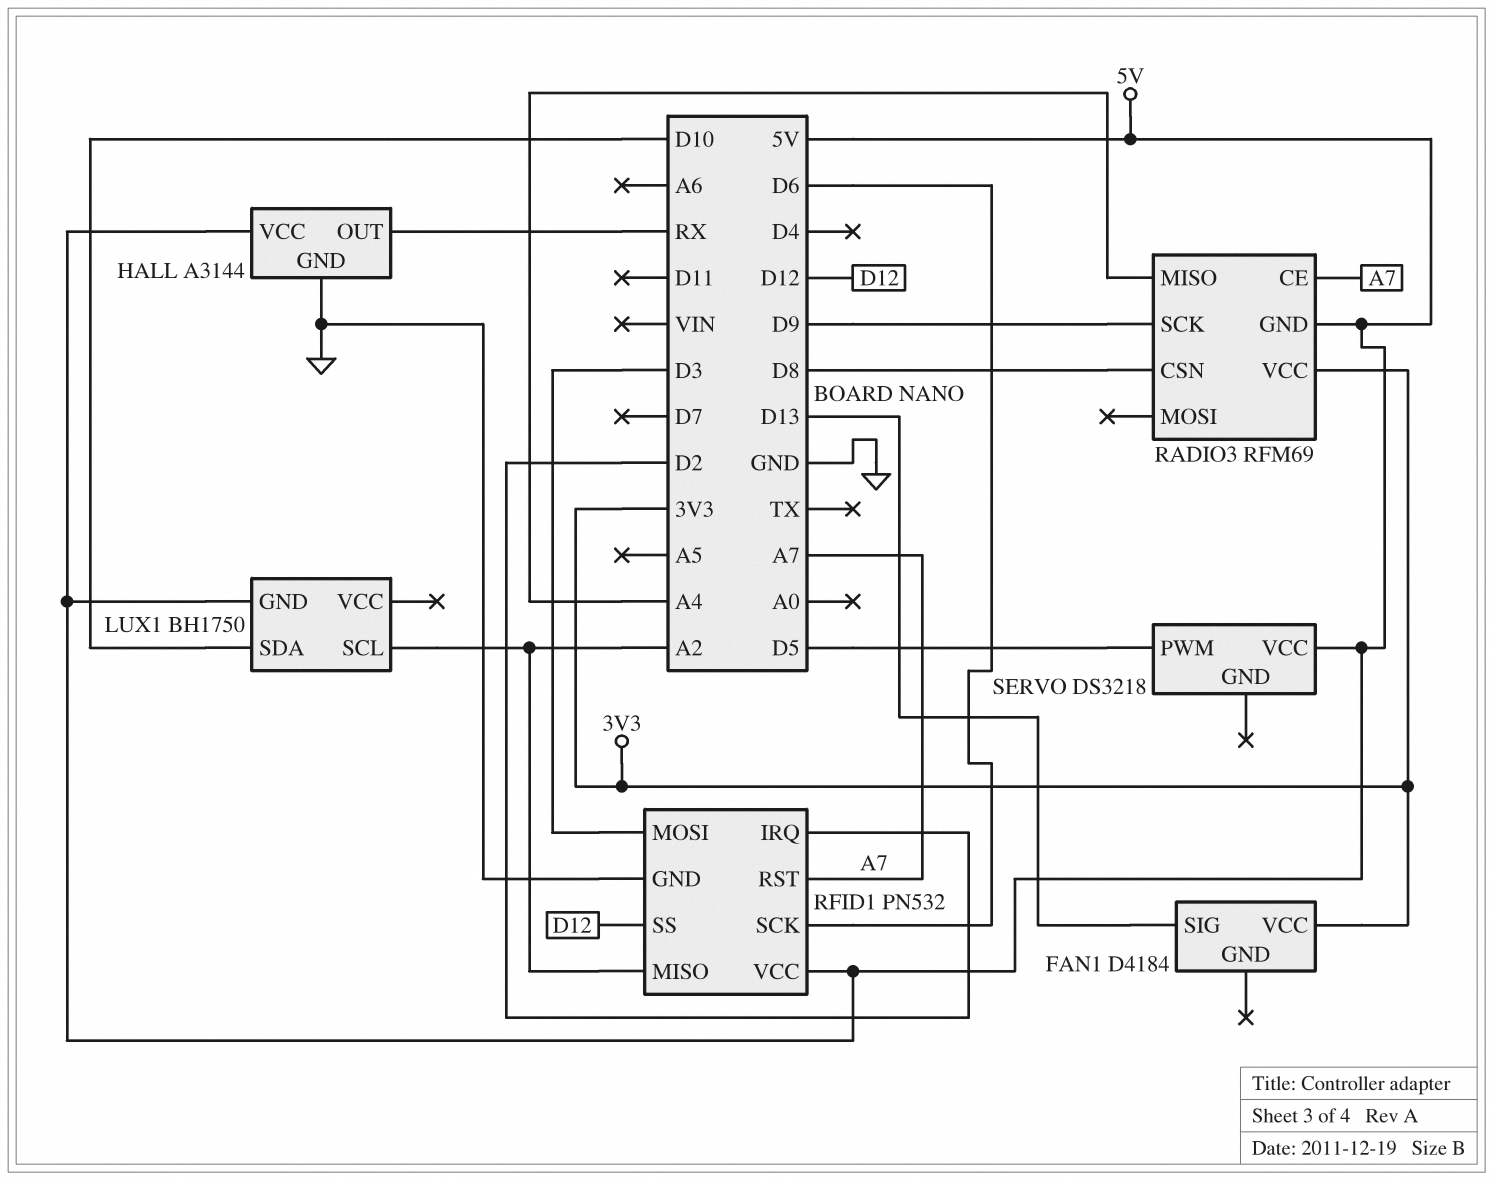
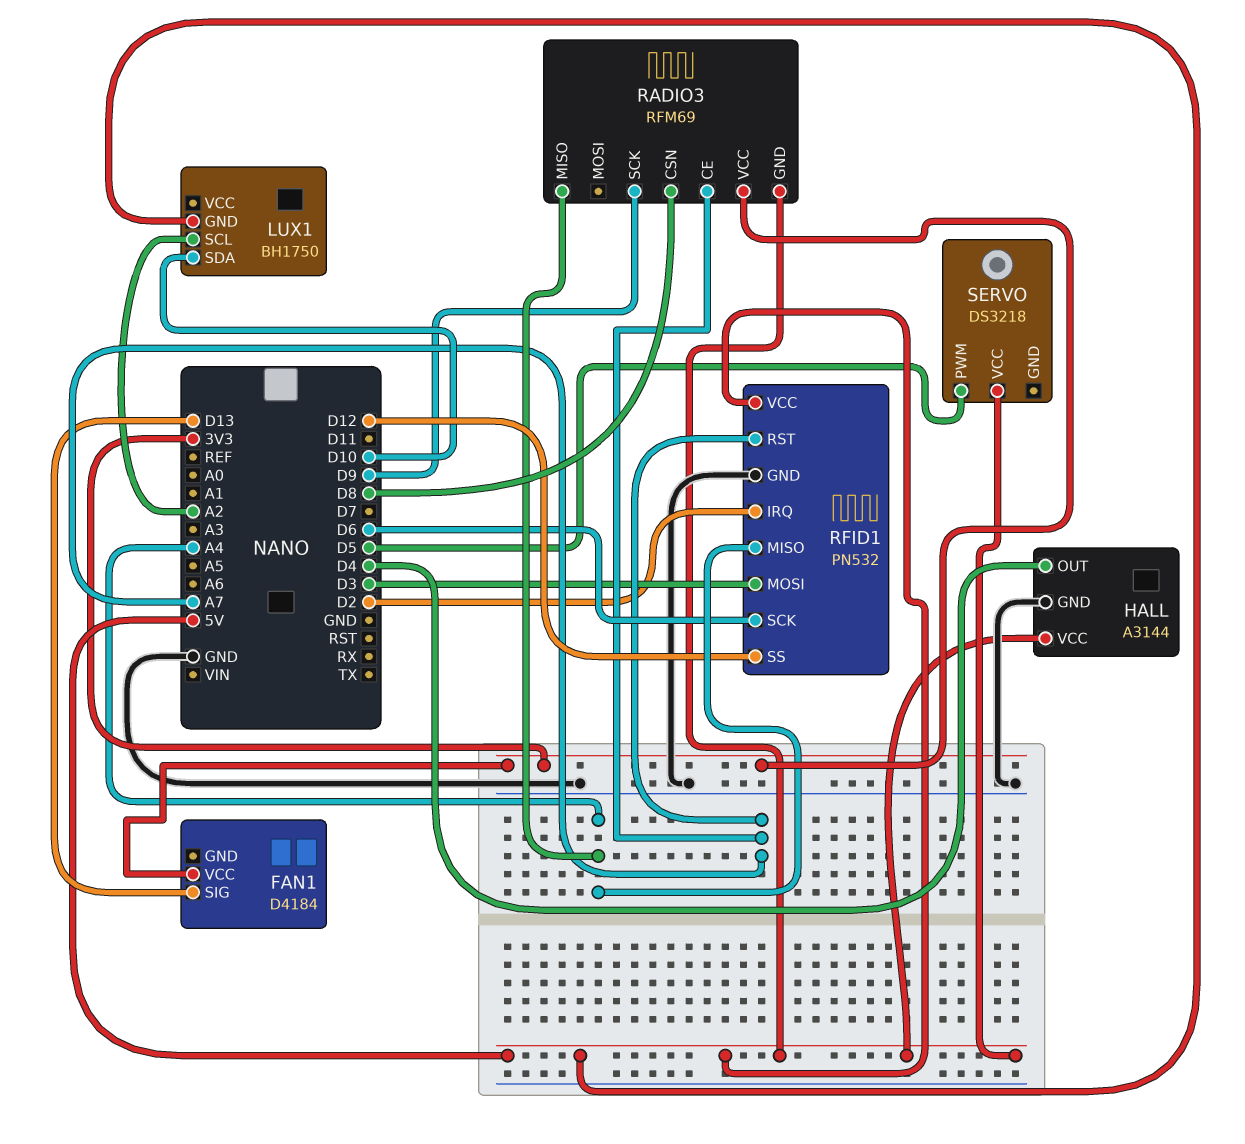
HALL pin OUT: RX -> D4
RFID1 pin MISO: A2 -> A4

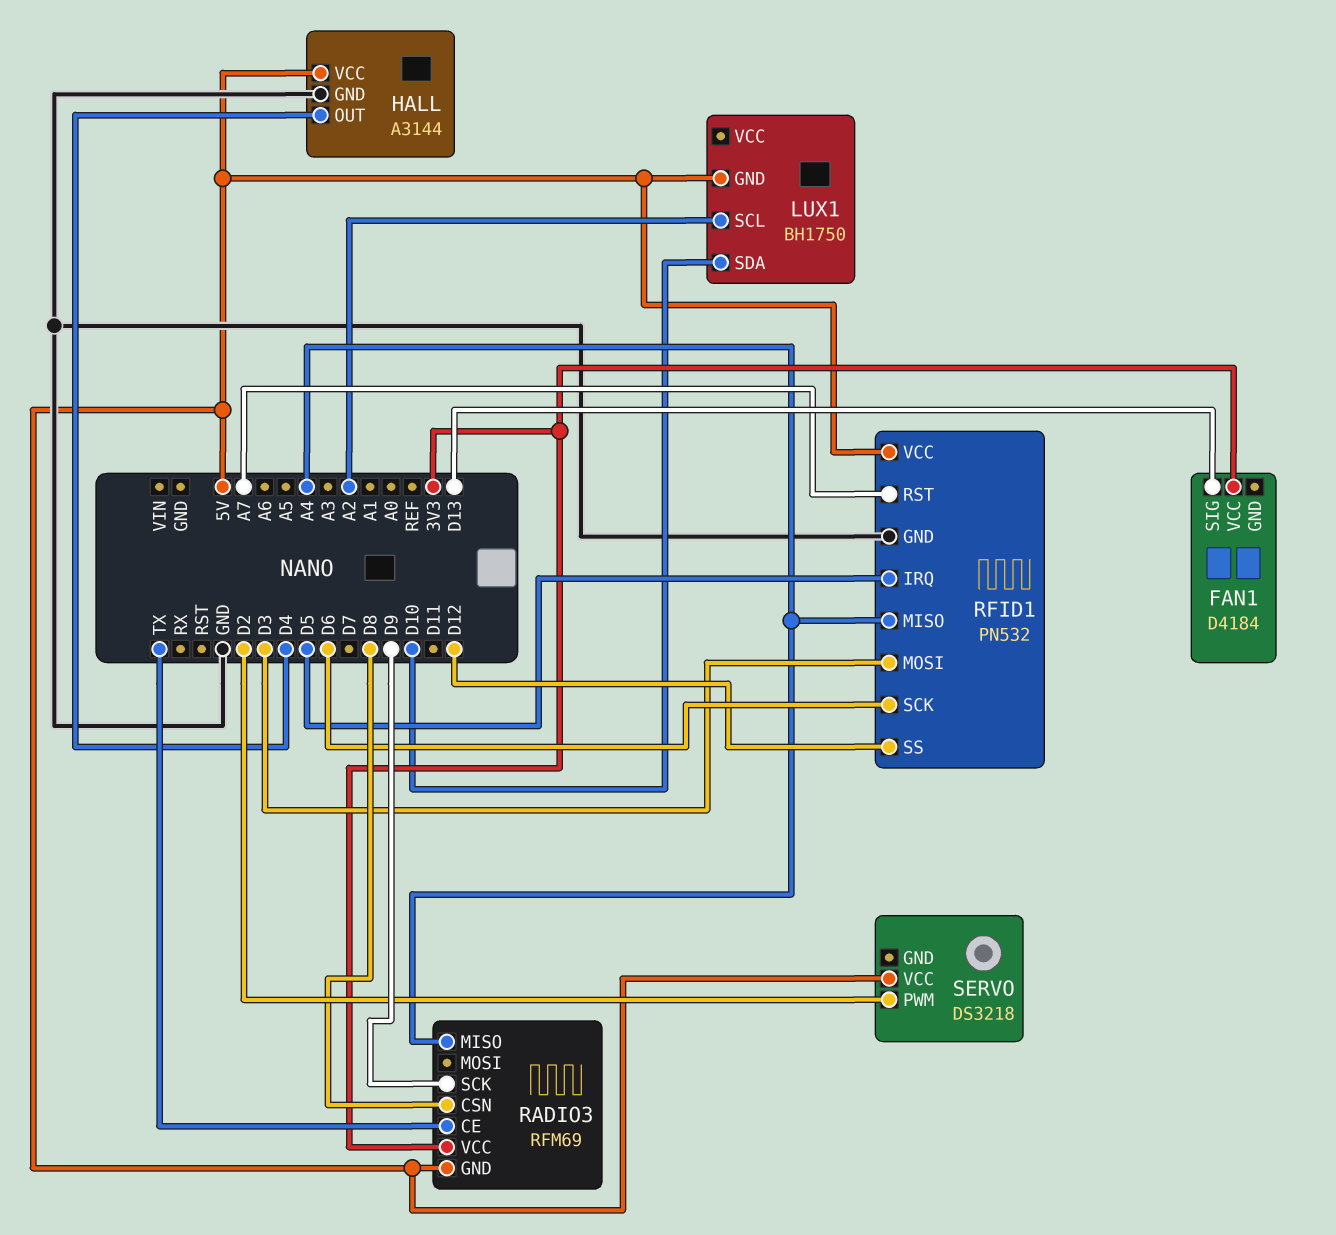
RADIO3 pin CE: A7 -> TX
RFID1 pin IRQ: D2 -> D5
SERVO pin PWM: D5 -> D2

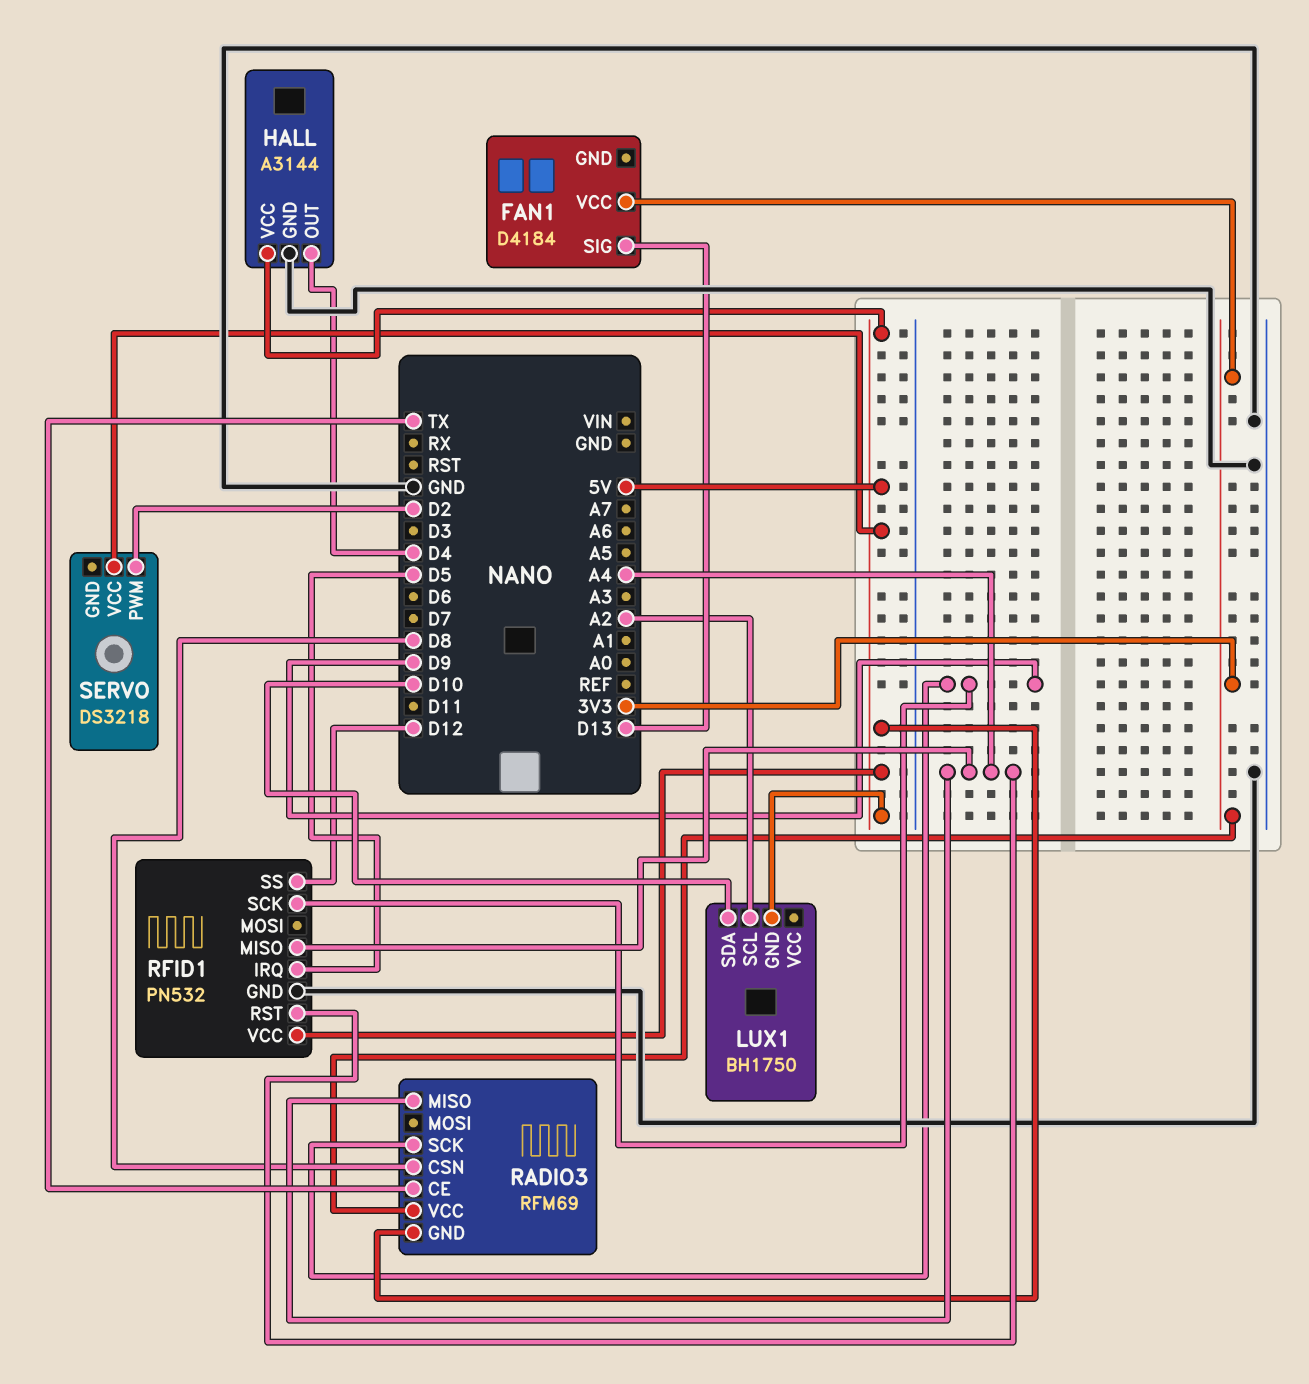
RFID1 pin MOSI: D3 -> none
RFID1 pin RST: A7 -> A4
RFID1 pin SCK: D6 -> D9

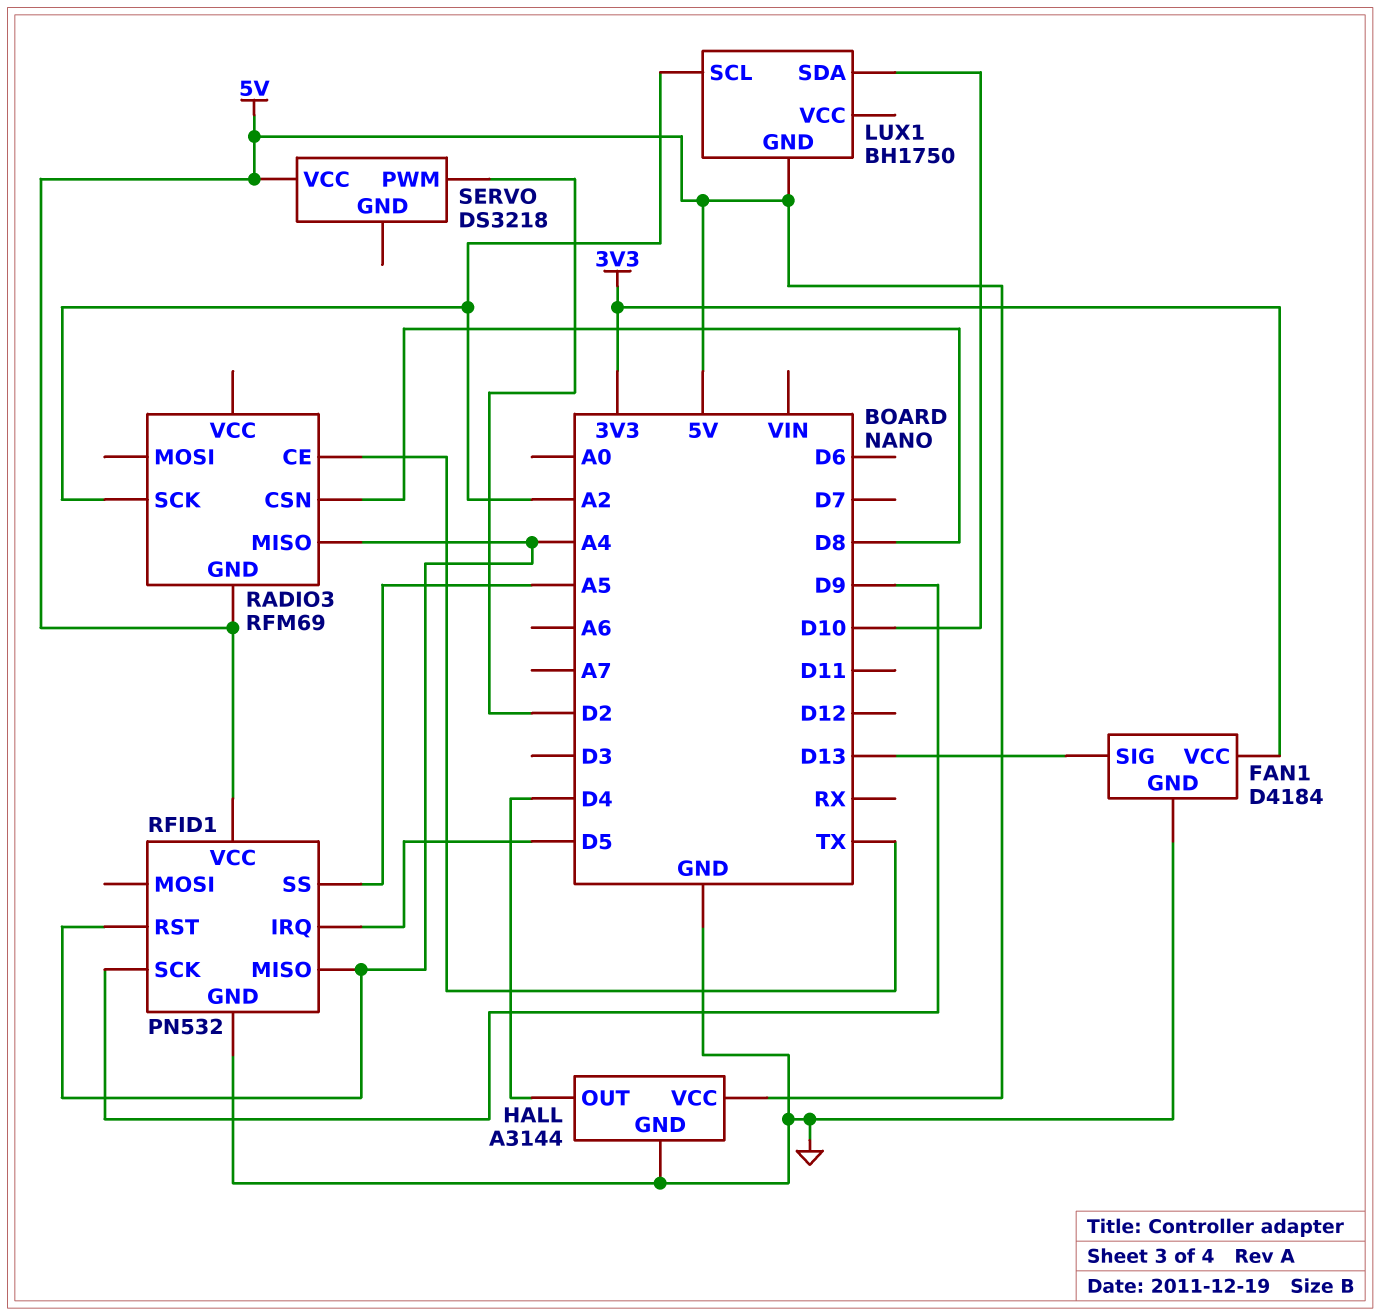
FAN1 pin GND: none -> GND
RADIO3 pin SCK: D9 -> A2
RADIO3 pin VCC: 3V3 -> none
RFID1 pin SS: D12 -> A5

